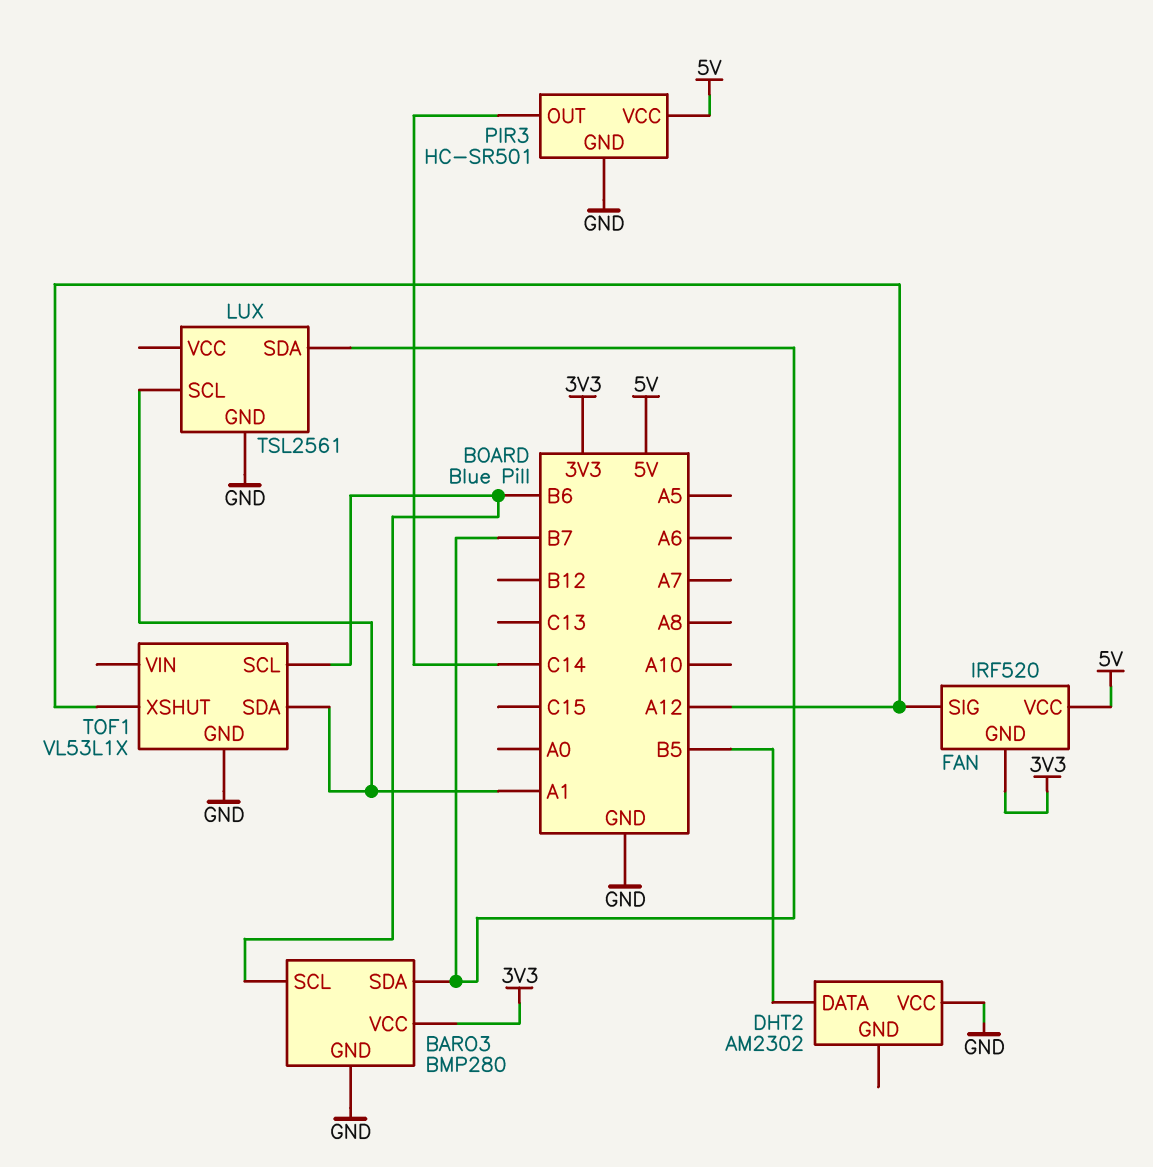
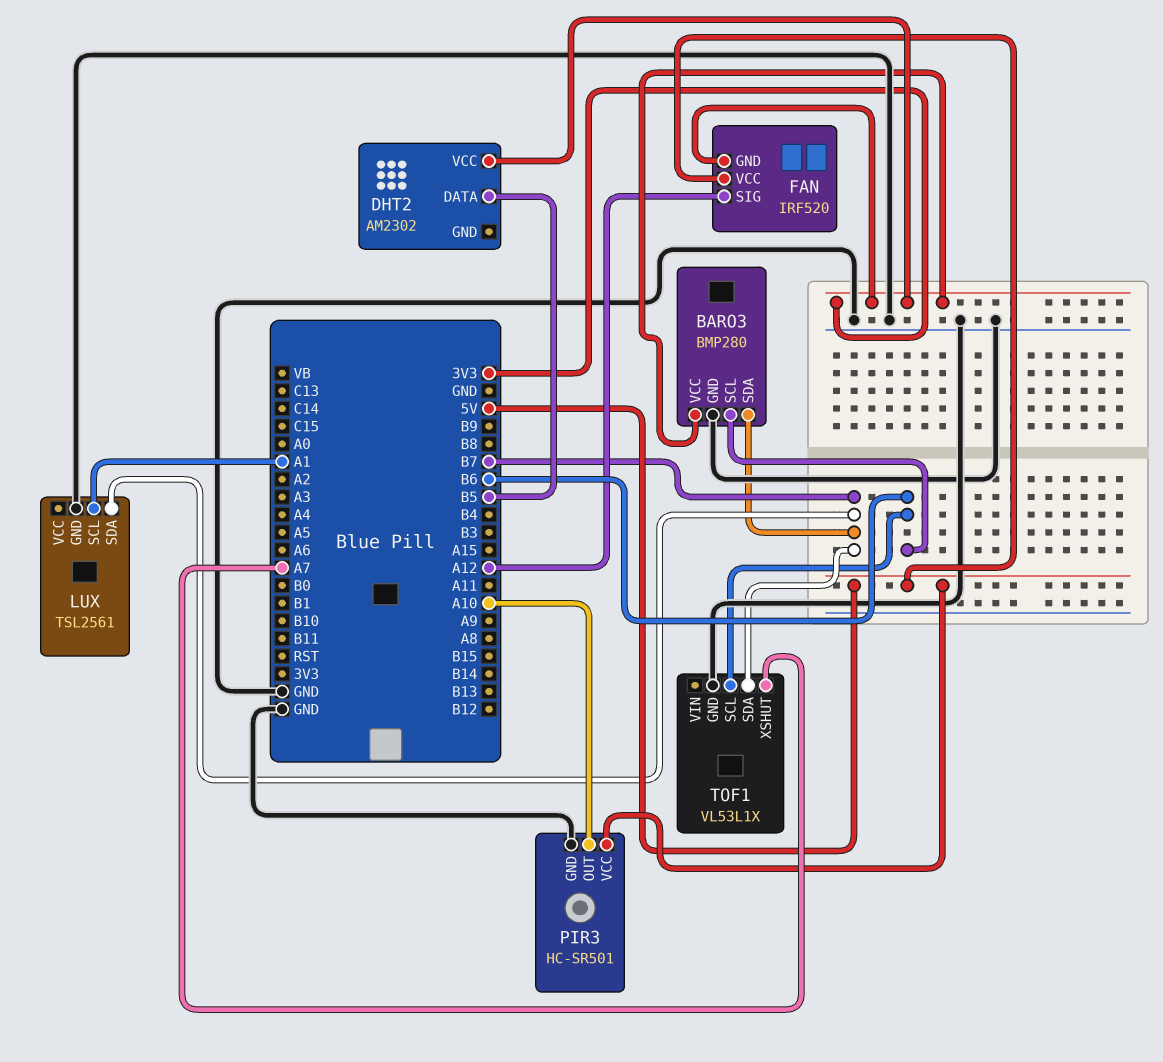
DHT2 pin VCC: GND -> 3V3
PIR3 pin OUT: C14 -> A10
TOF1 pin SDA: A1 -> B7
TOF1 pin XSHUT: A12 -> A7

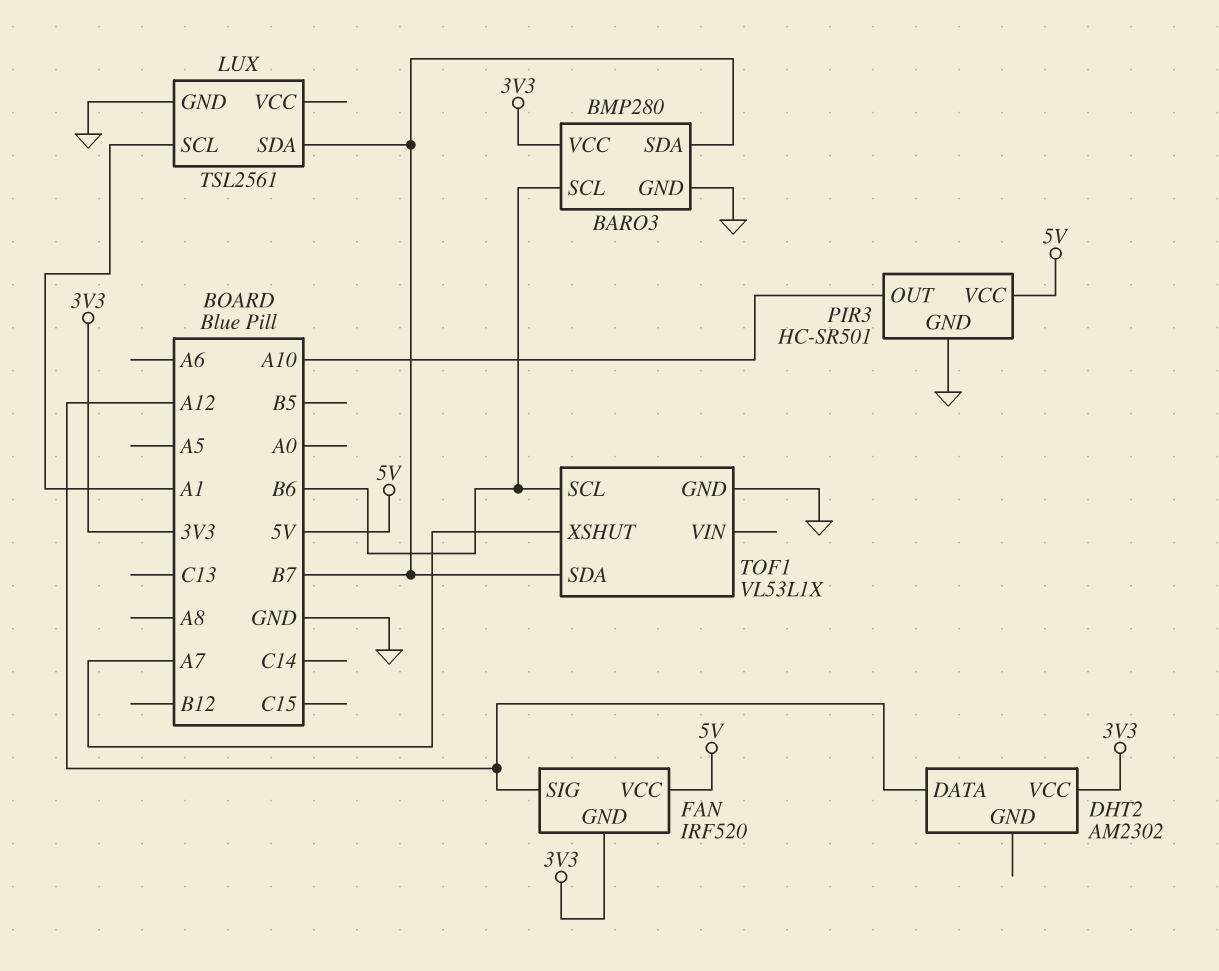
DHT2 pin DATA: B5 -> A12

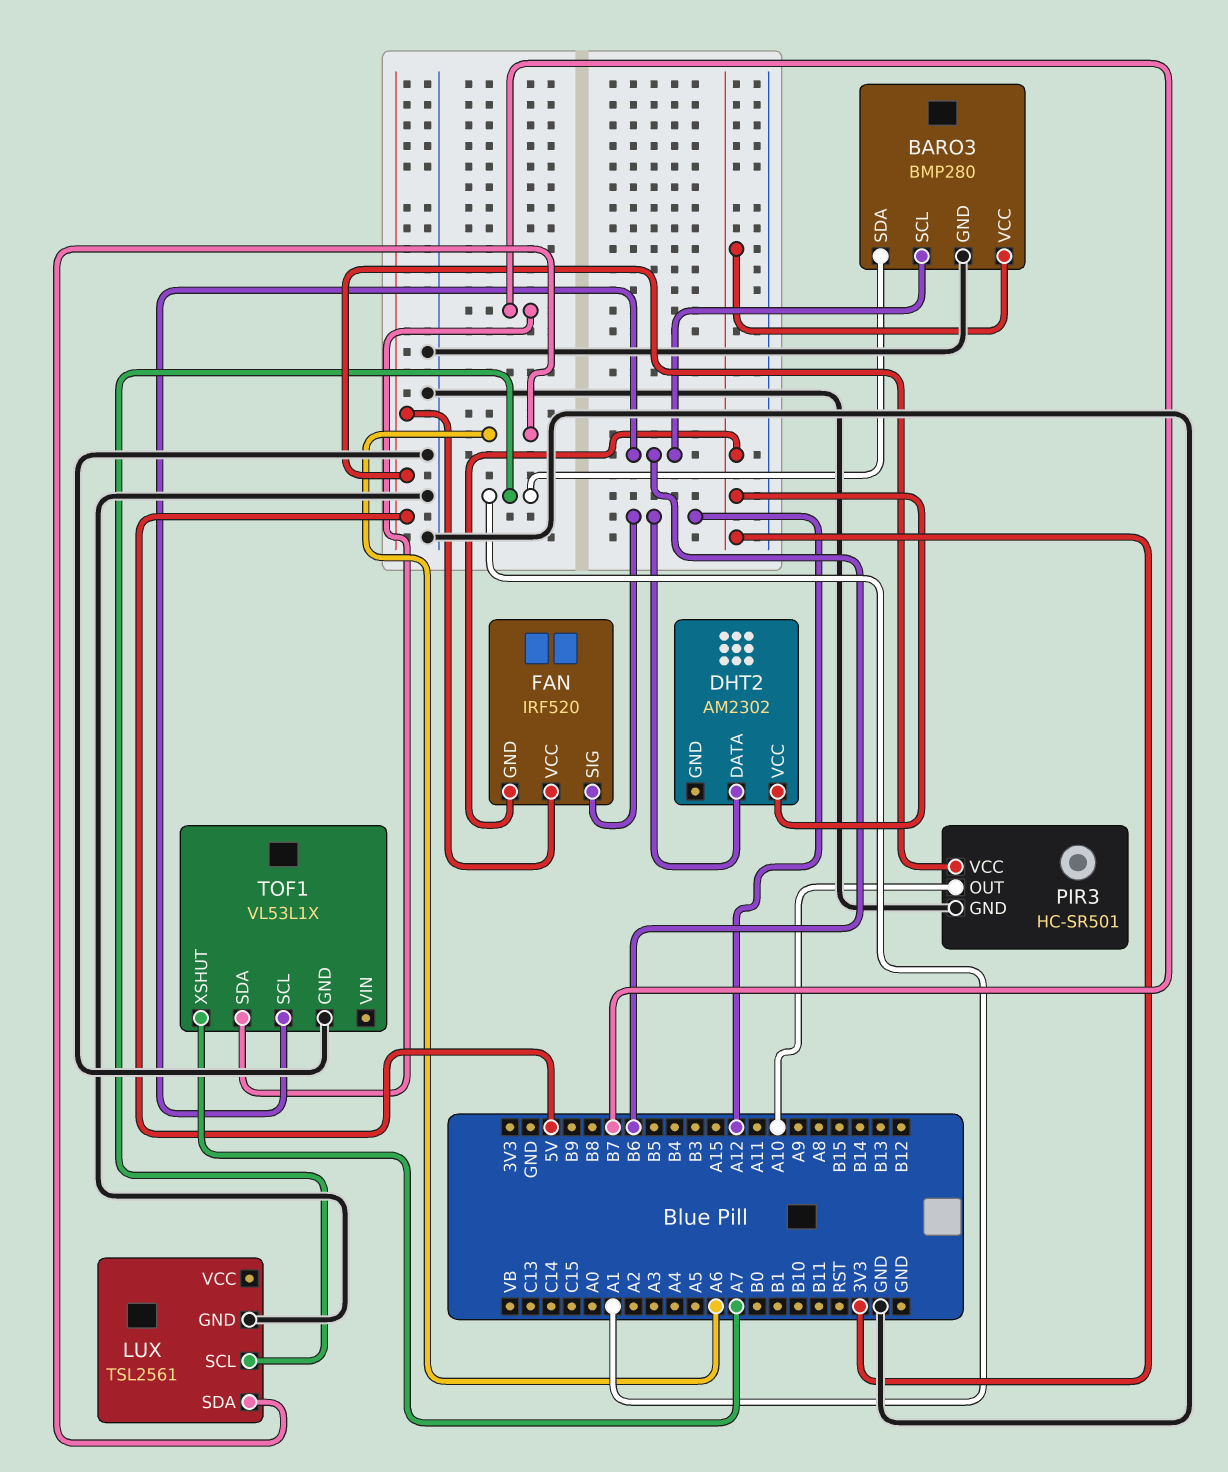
BARO3 pin SDA: B7 -> A1
LUX pin SDA: B7 -> A6

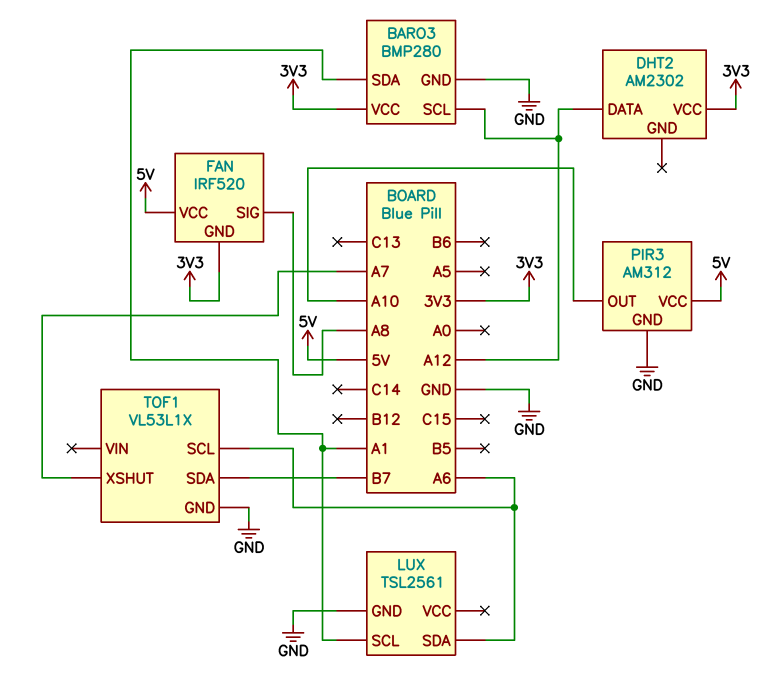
BARO3 pin SCL: B6 -> A12
FAN pin SIG: A12 -> A8
PIR3: HC-SR501 -> AM312
TOF1 pin SCL: B6 -> A6

